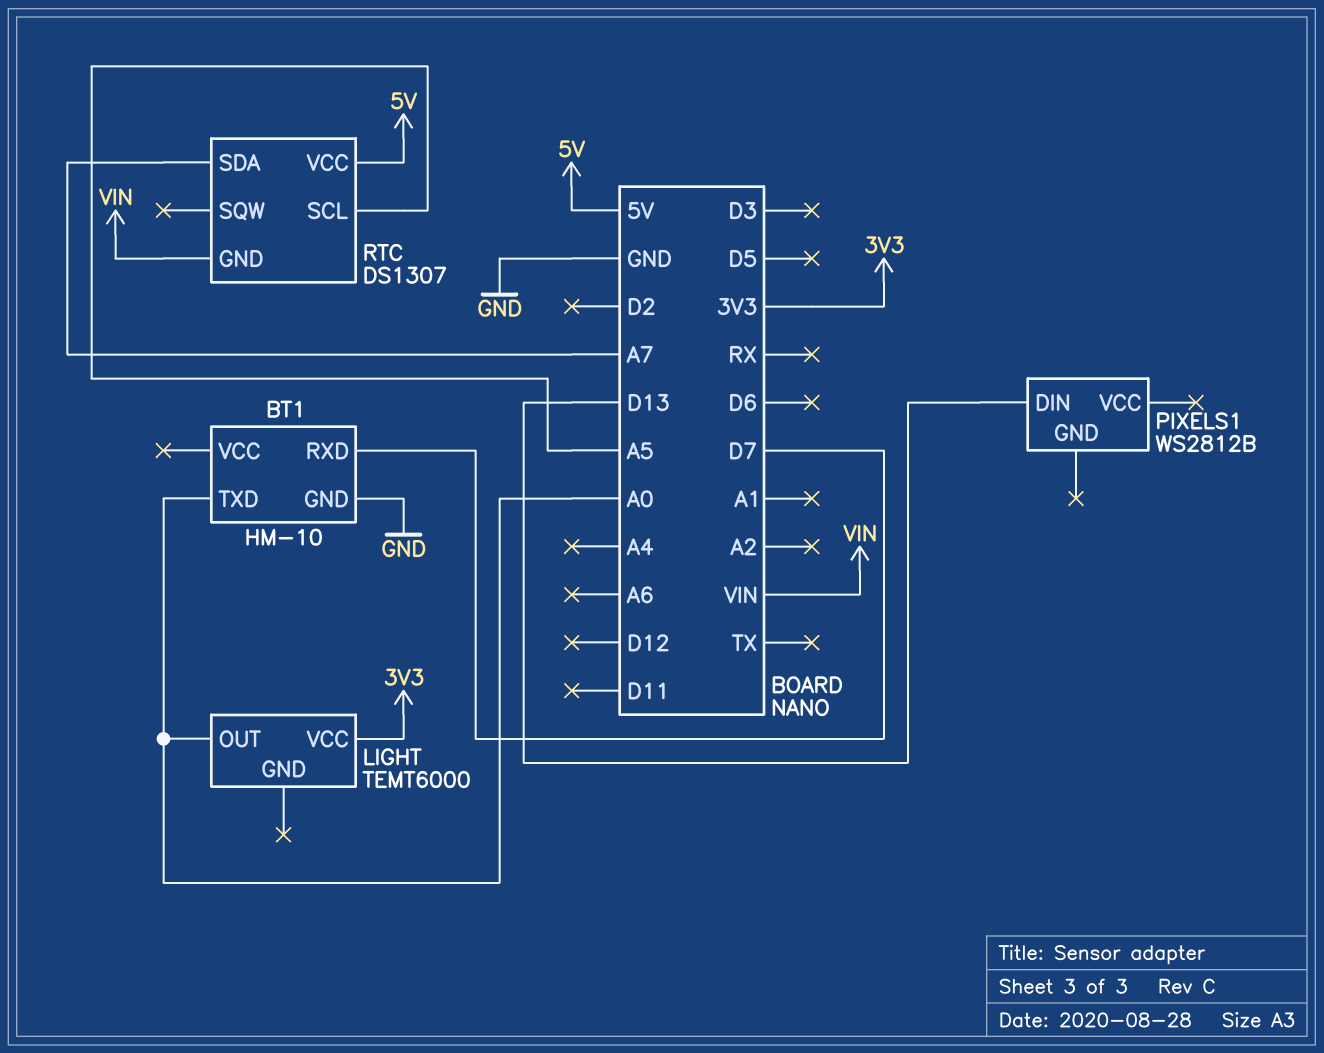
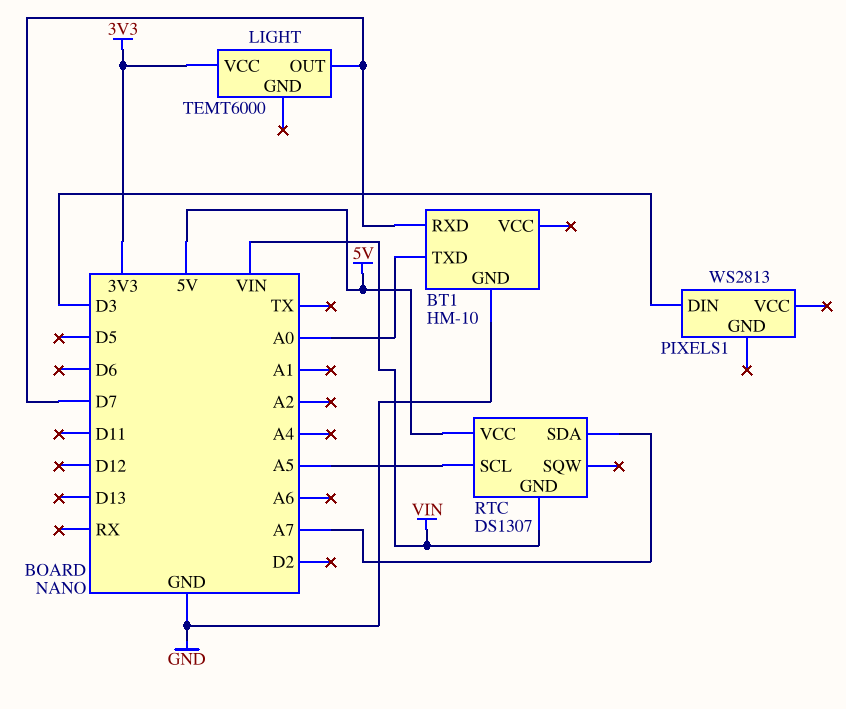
LIGHT pin OUT: A0 -> D7
PIXELS1: WS2812B -> WS2813
PIXELS1 pin DIN: D13 -> D3

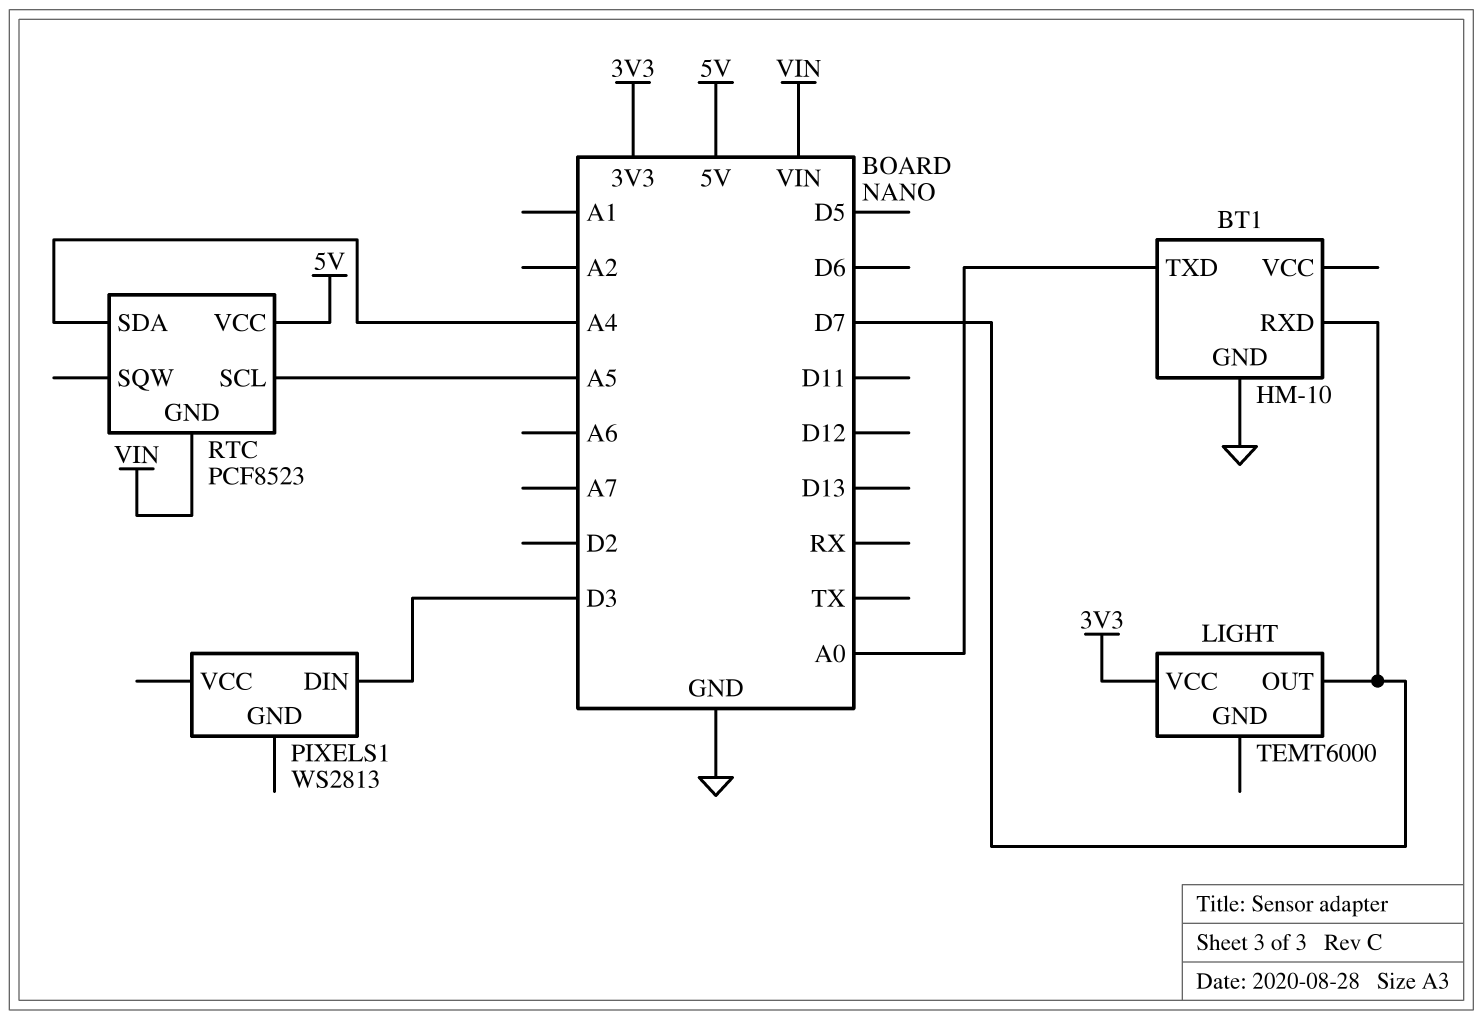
RTC: DS1307 -> PCF8523
RTC pin SDA: A7 -> A4

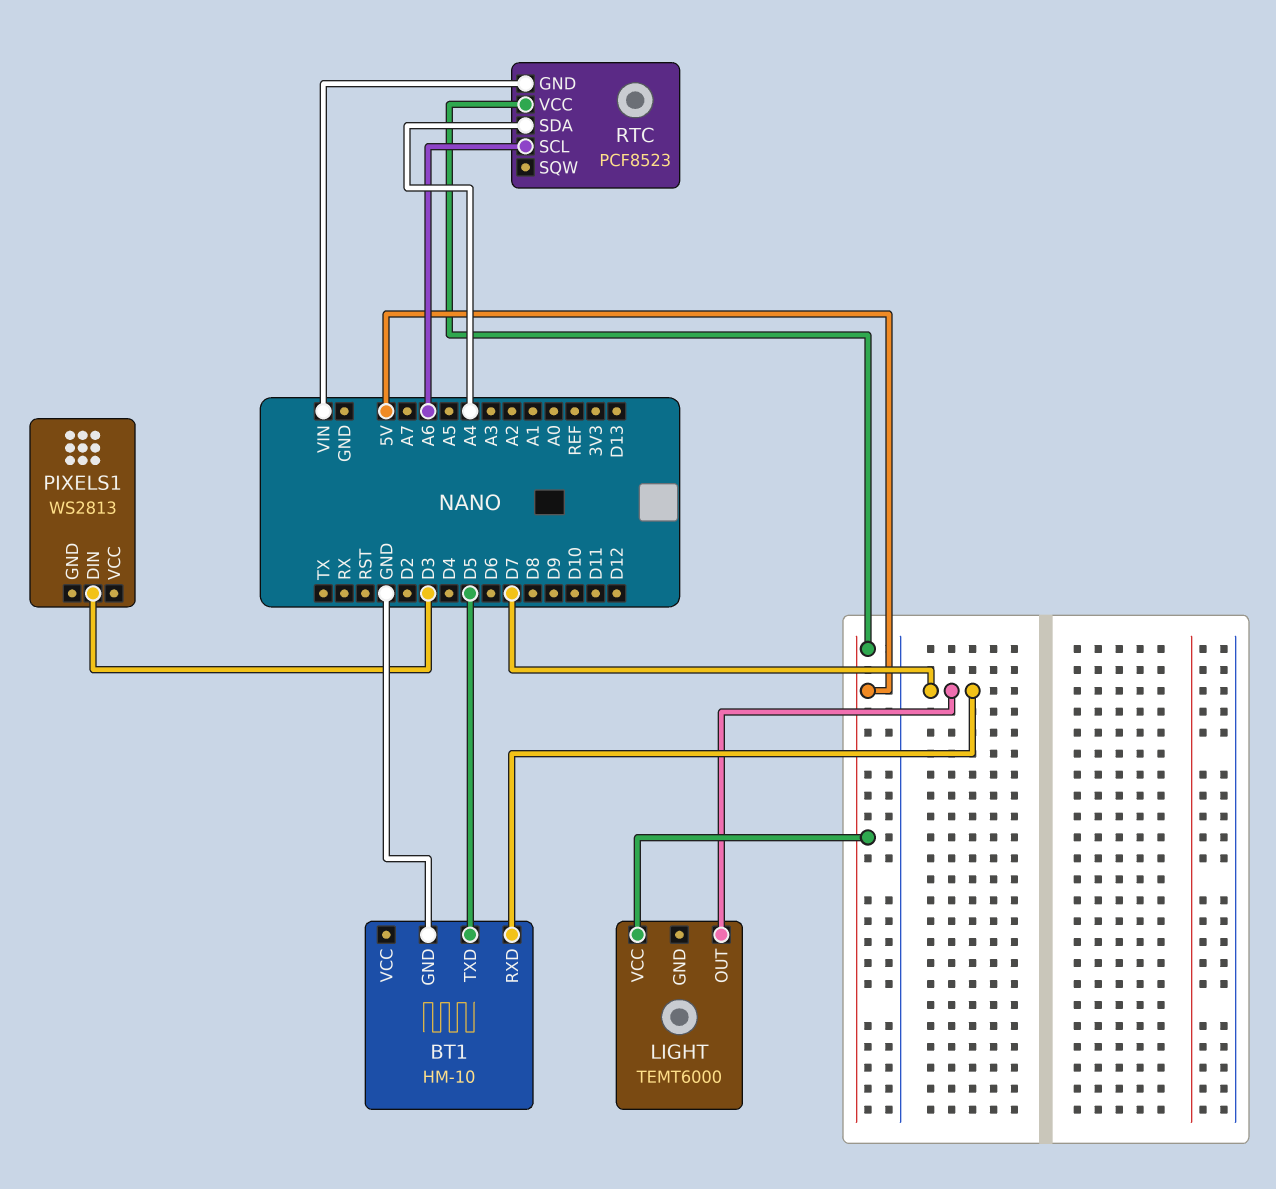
BT1 pin TXD: A0 -> D5
LIGHT pin VCC: 3V3 -> 5V
RTC pin SCL: A5 -> A6

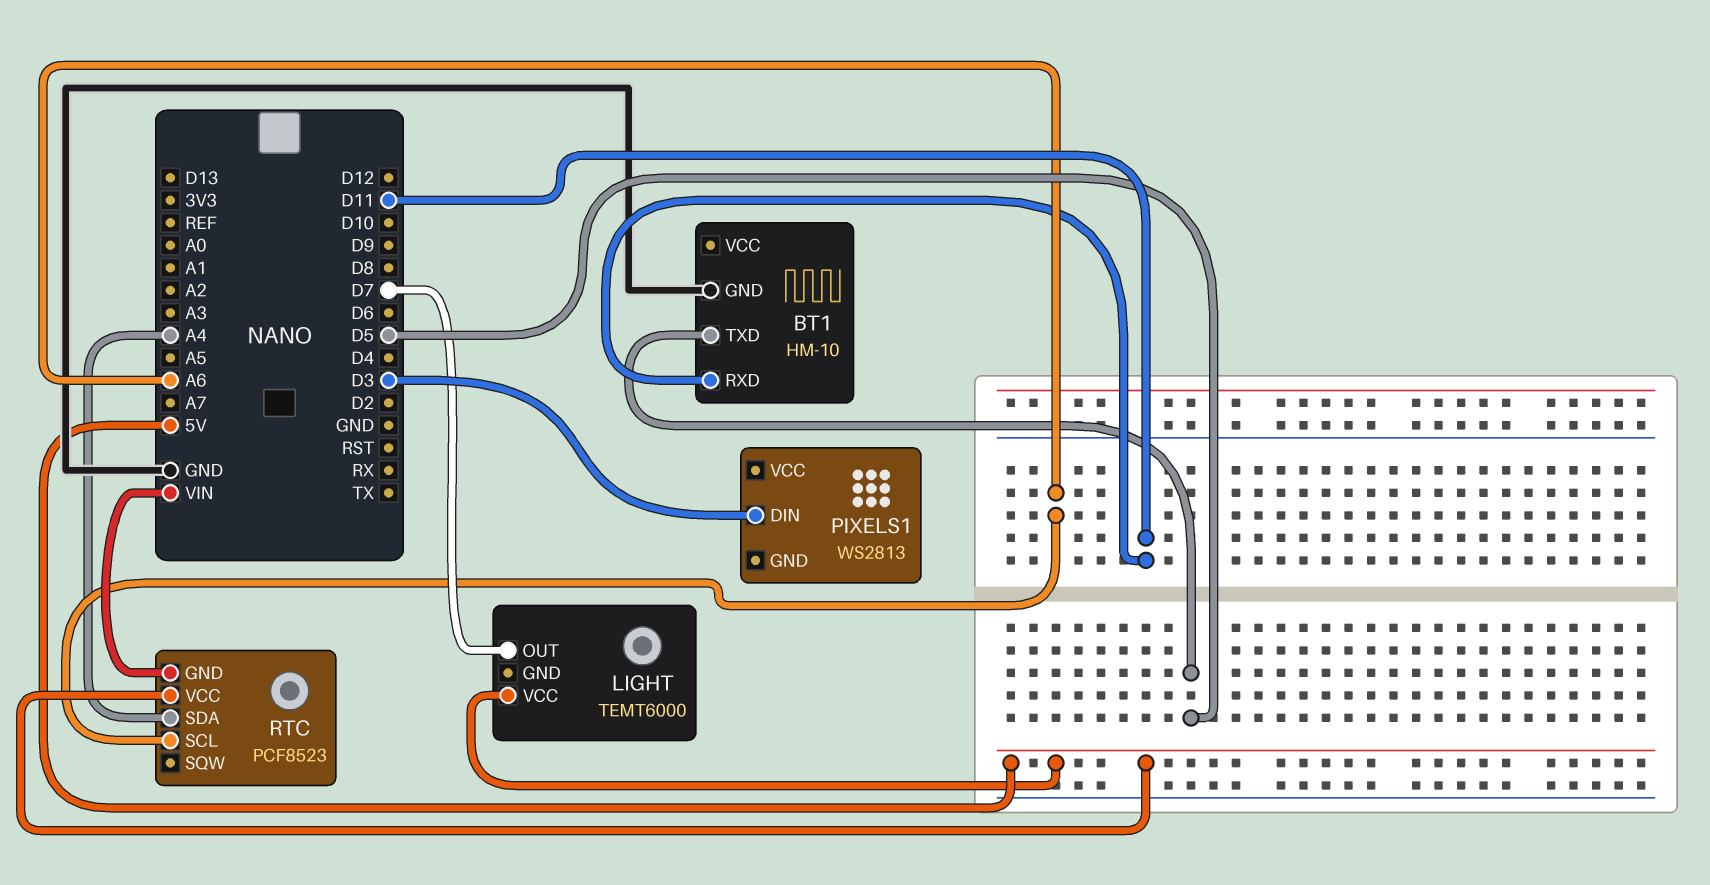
BT1 pin RXD: D7 -> D11

